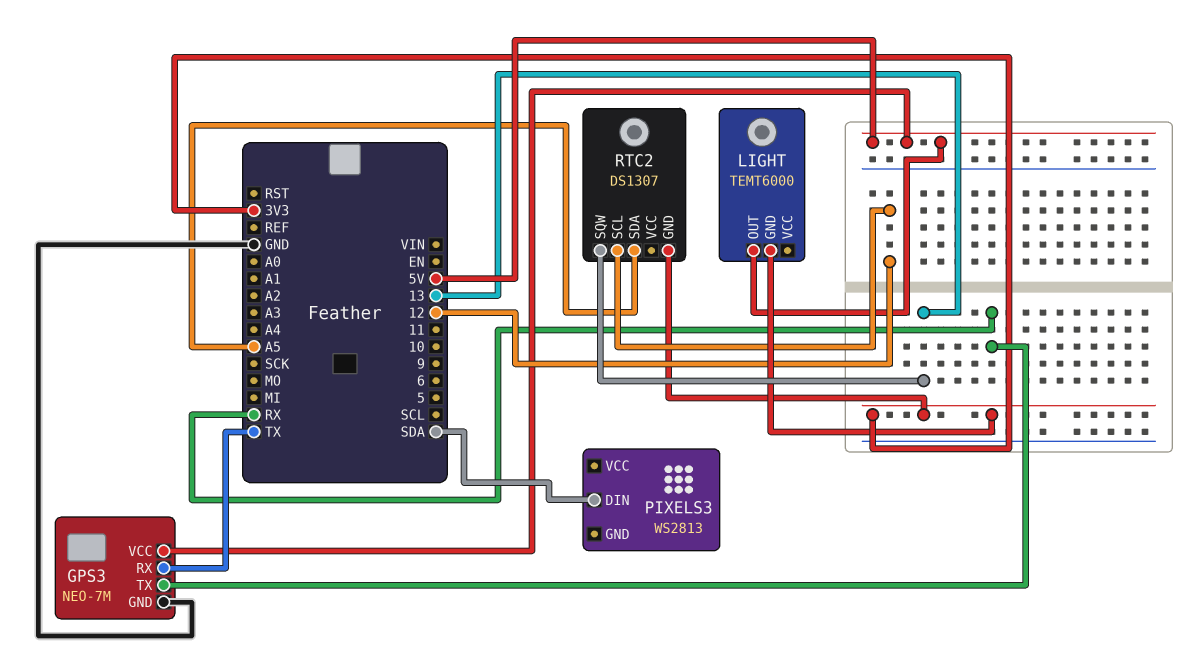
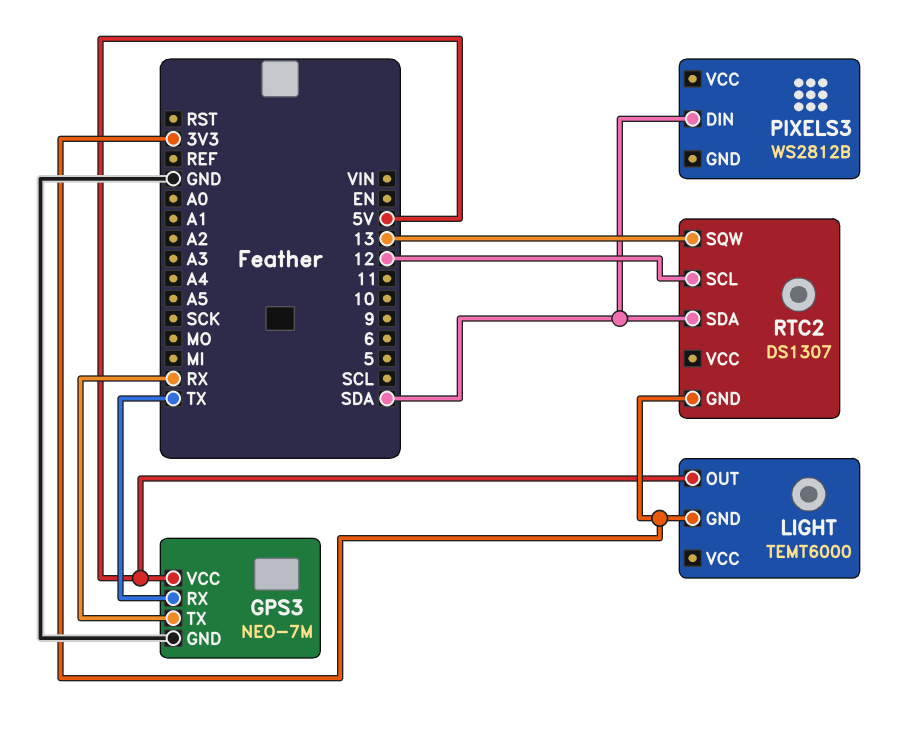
PIXELS3: WS2813 -> WS2812B
RTC2 pin SDA: A5 -> SDA

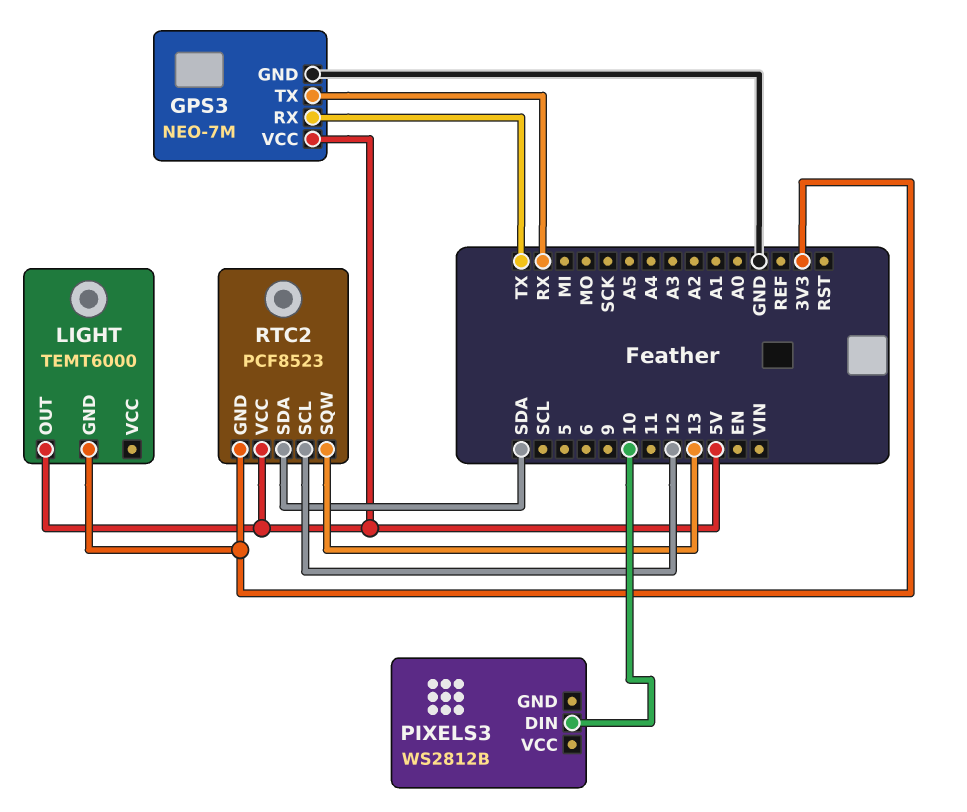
PIXELS3 pin DIN: SDA -> 10
RTC2: DS1307 -> PCF8523
RTC2 pin VCC: none -> 5V

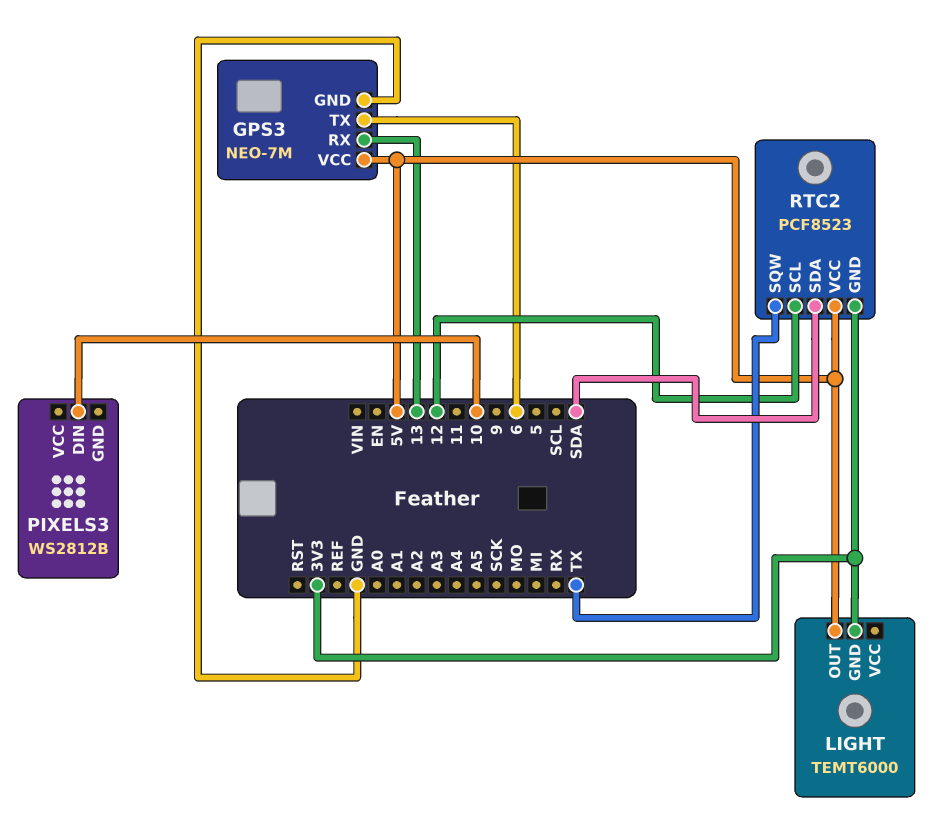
GPS3 pin RX: TX -> 13
GPS3 pin TX: RX -> 6
RTC2 pin SQW: 13 -> TX

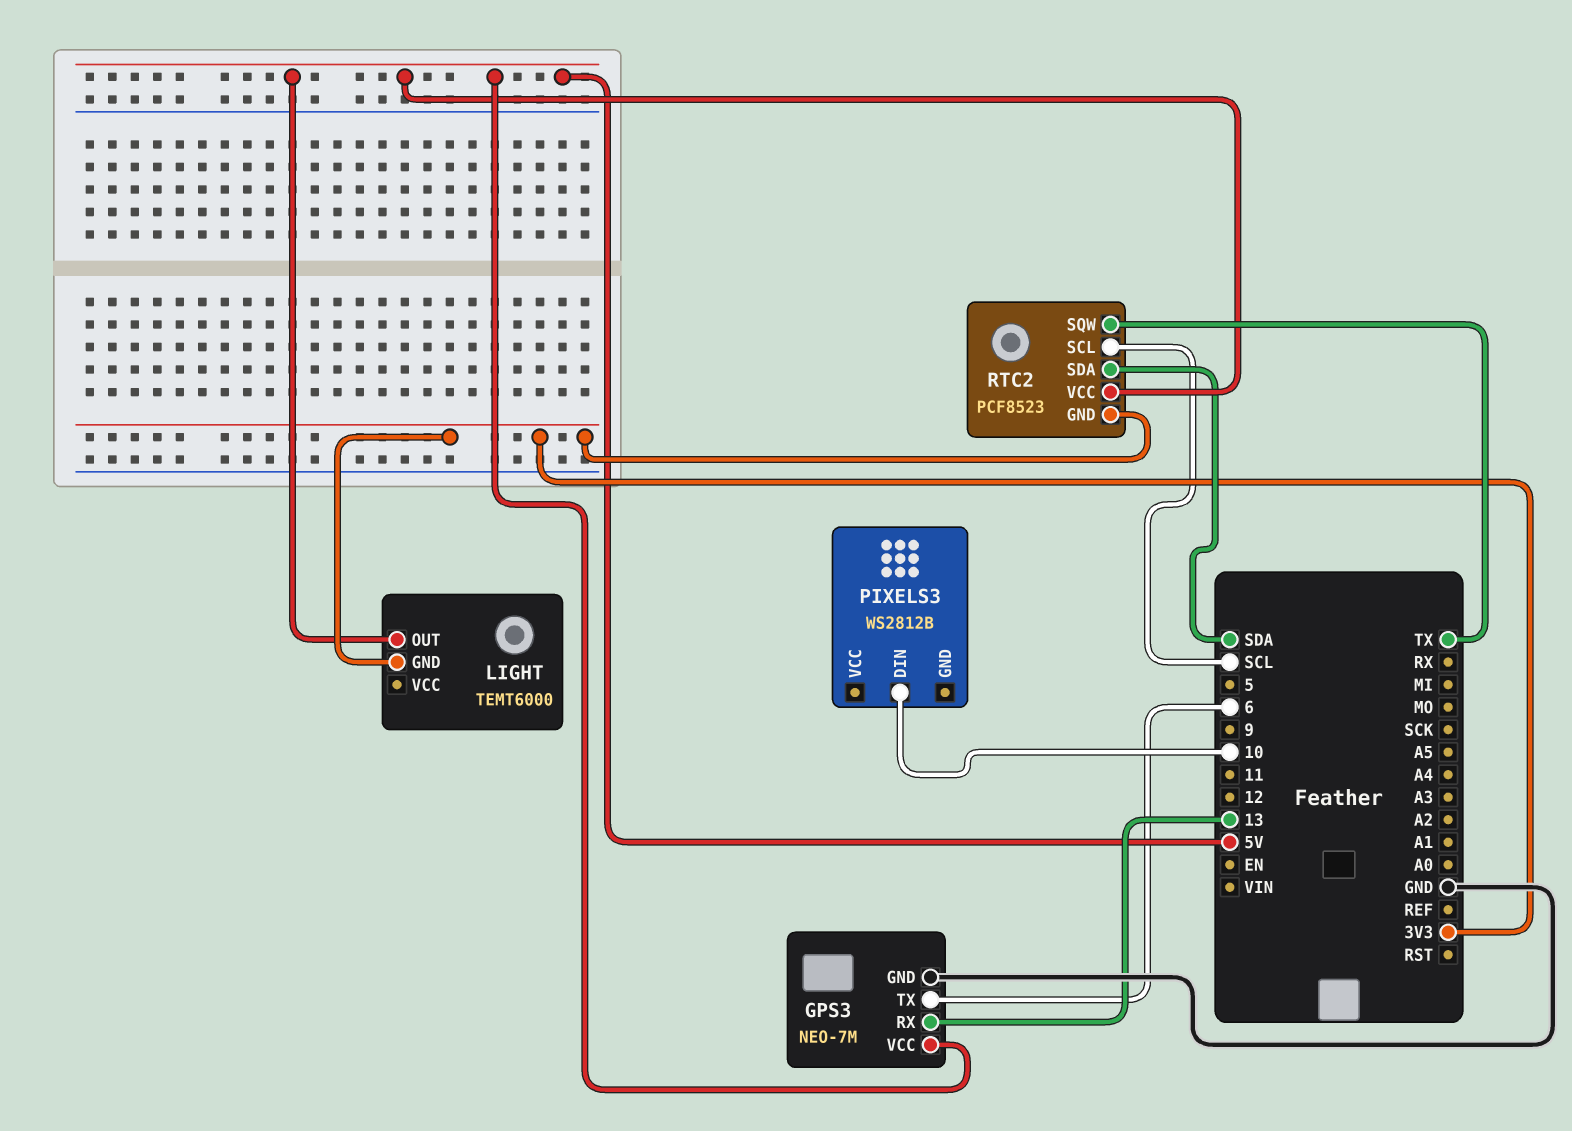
RTC2 pin SCL: 12 -> SCL

